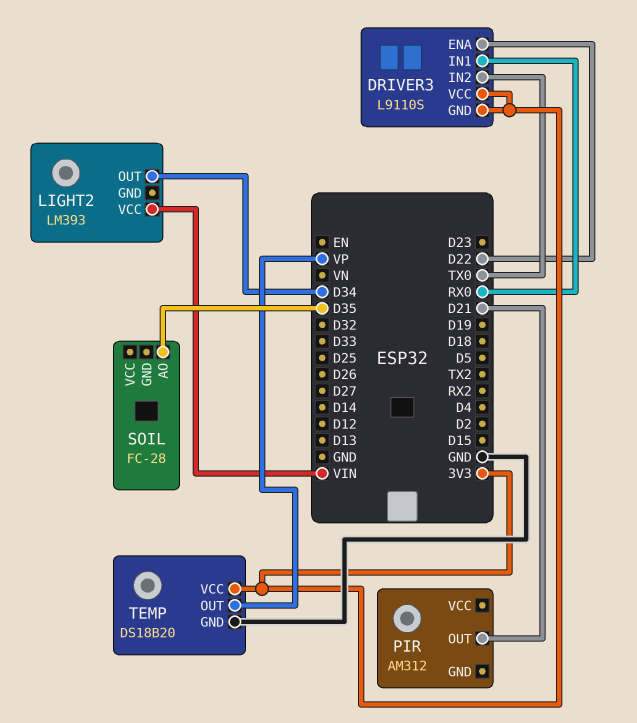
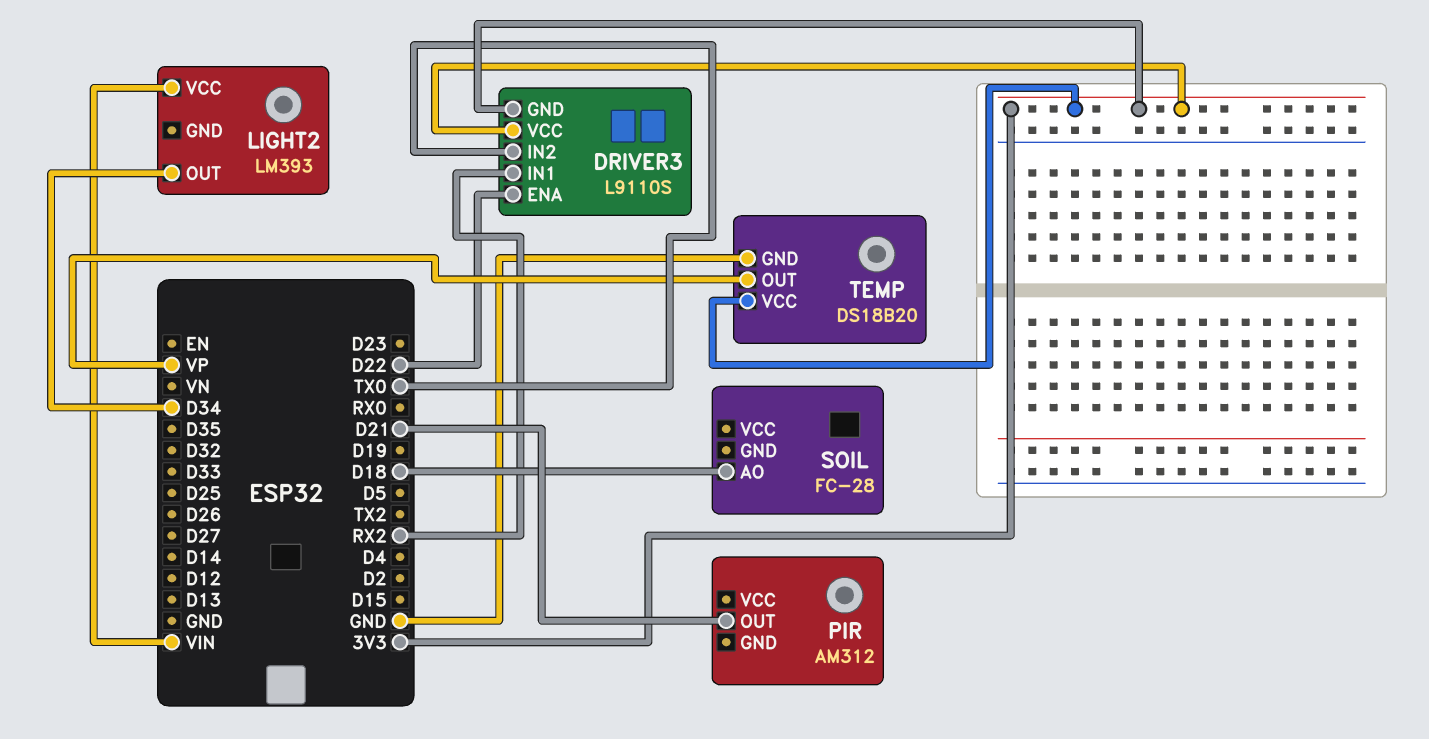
DRIVER3 pin IN1: RX0 -> RX2
SOIL pin AO: D35 -> D18

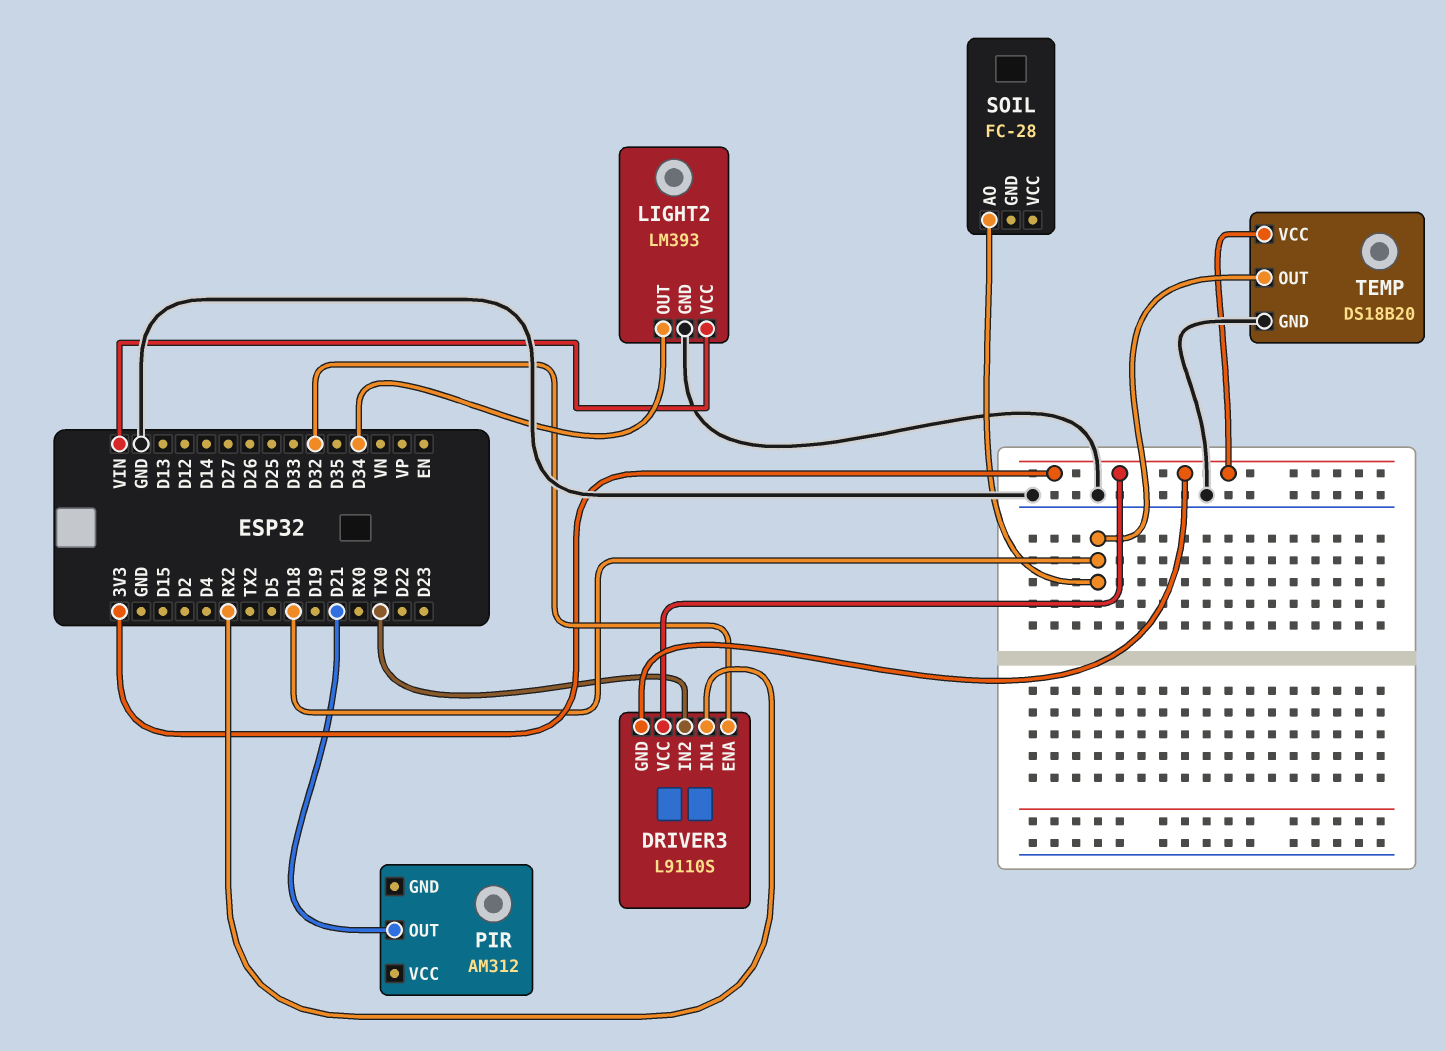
DRIVER3 pin ENA: D22 -> D32
LIGHT2 pin GND: none -> GND
TEMP pin OUT: VP -> D18

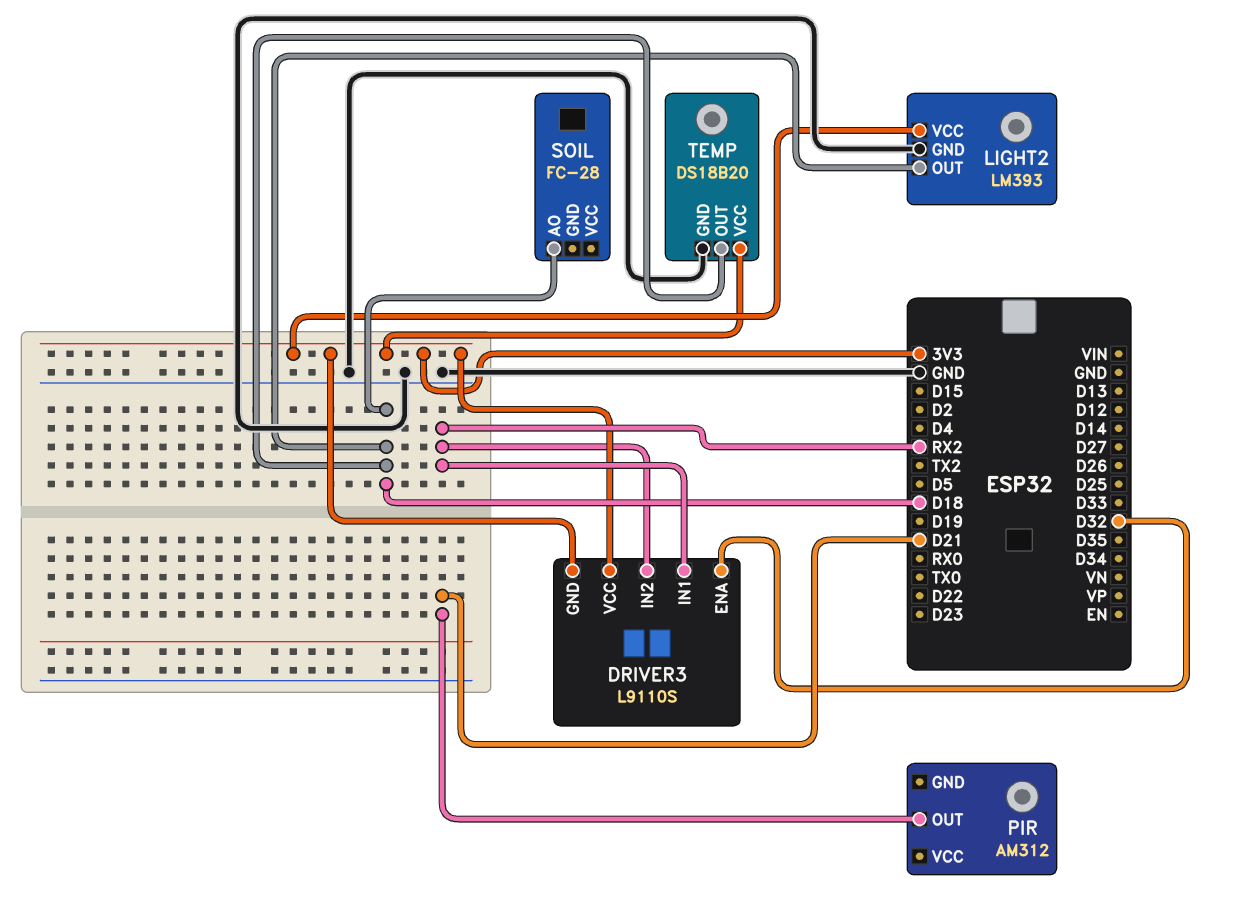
DRIVER3 pin IN2: TX0 -> RX2
LIGHT2 pin OUT: D34 -> D18
LIGHT2 pin VCC: VIN -> 3V3

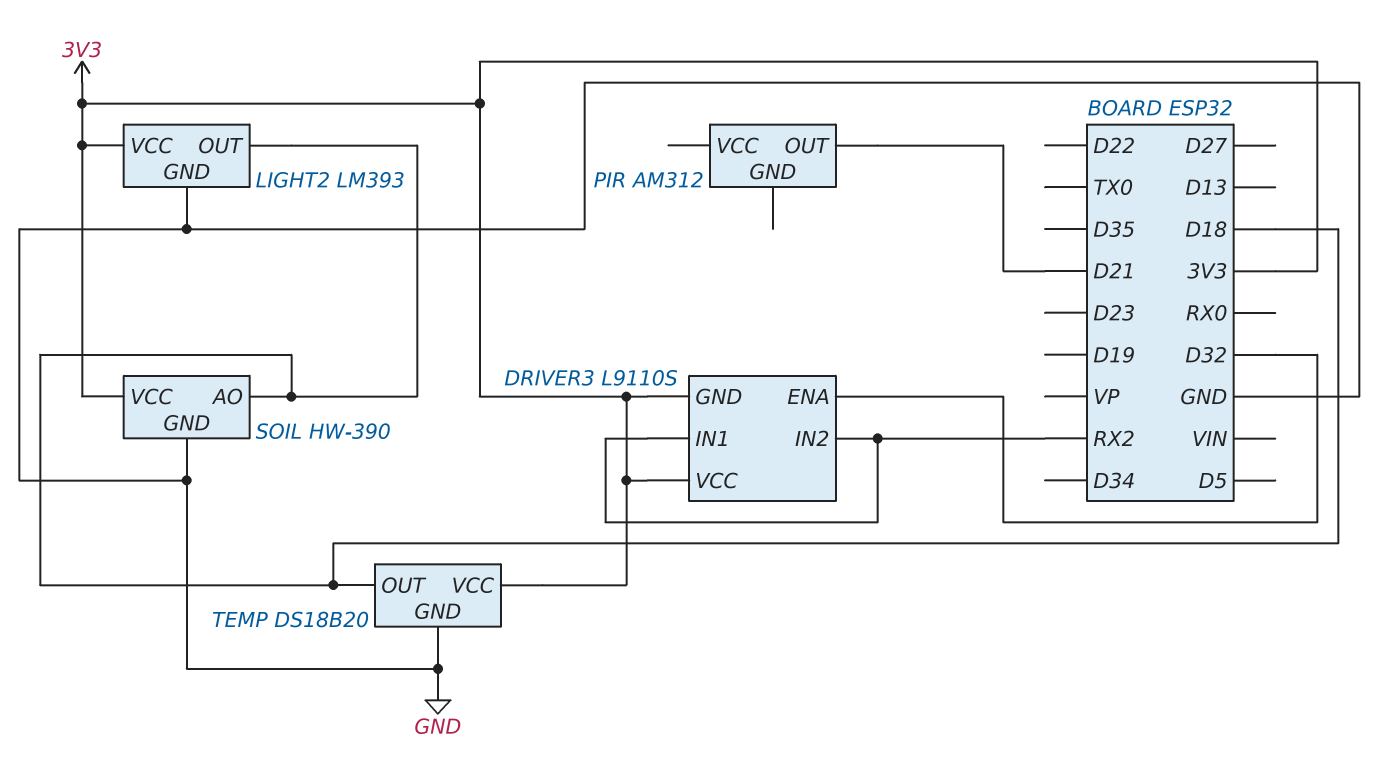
SOIL: FC-28 -> HW-390
SOIL pin GND: none -> GND
SOIL pin VCC: none -> 3V3

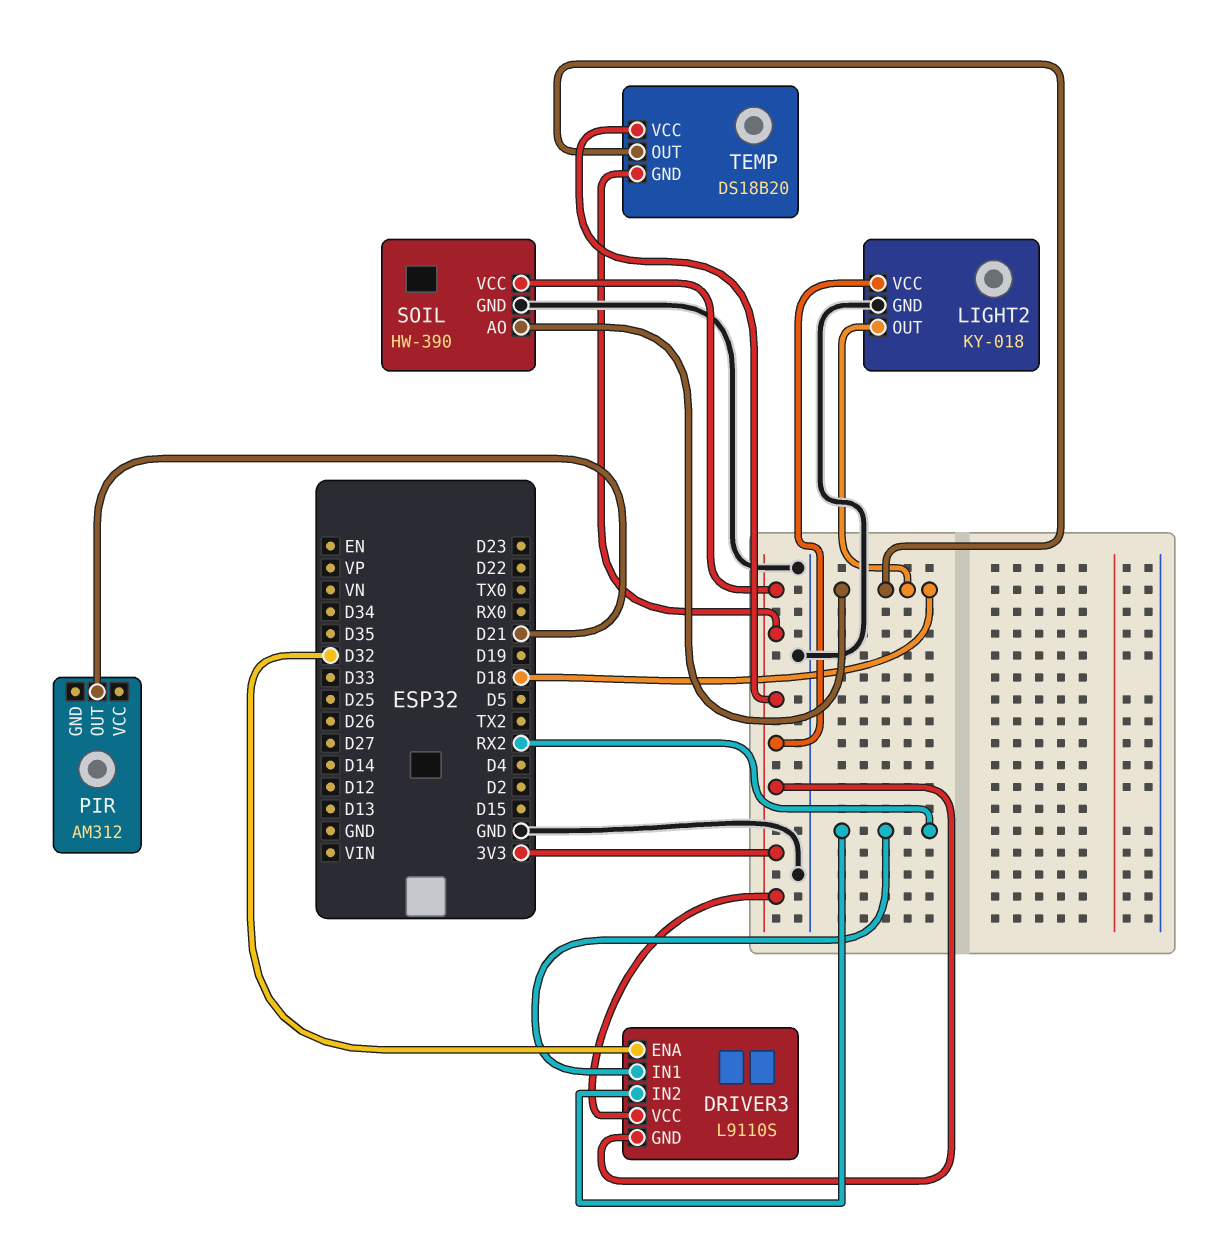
LIGHT2: LM393 -> KY-018
TEMP pin GND: GND -> 3V3

